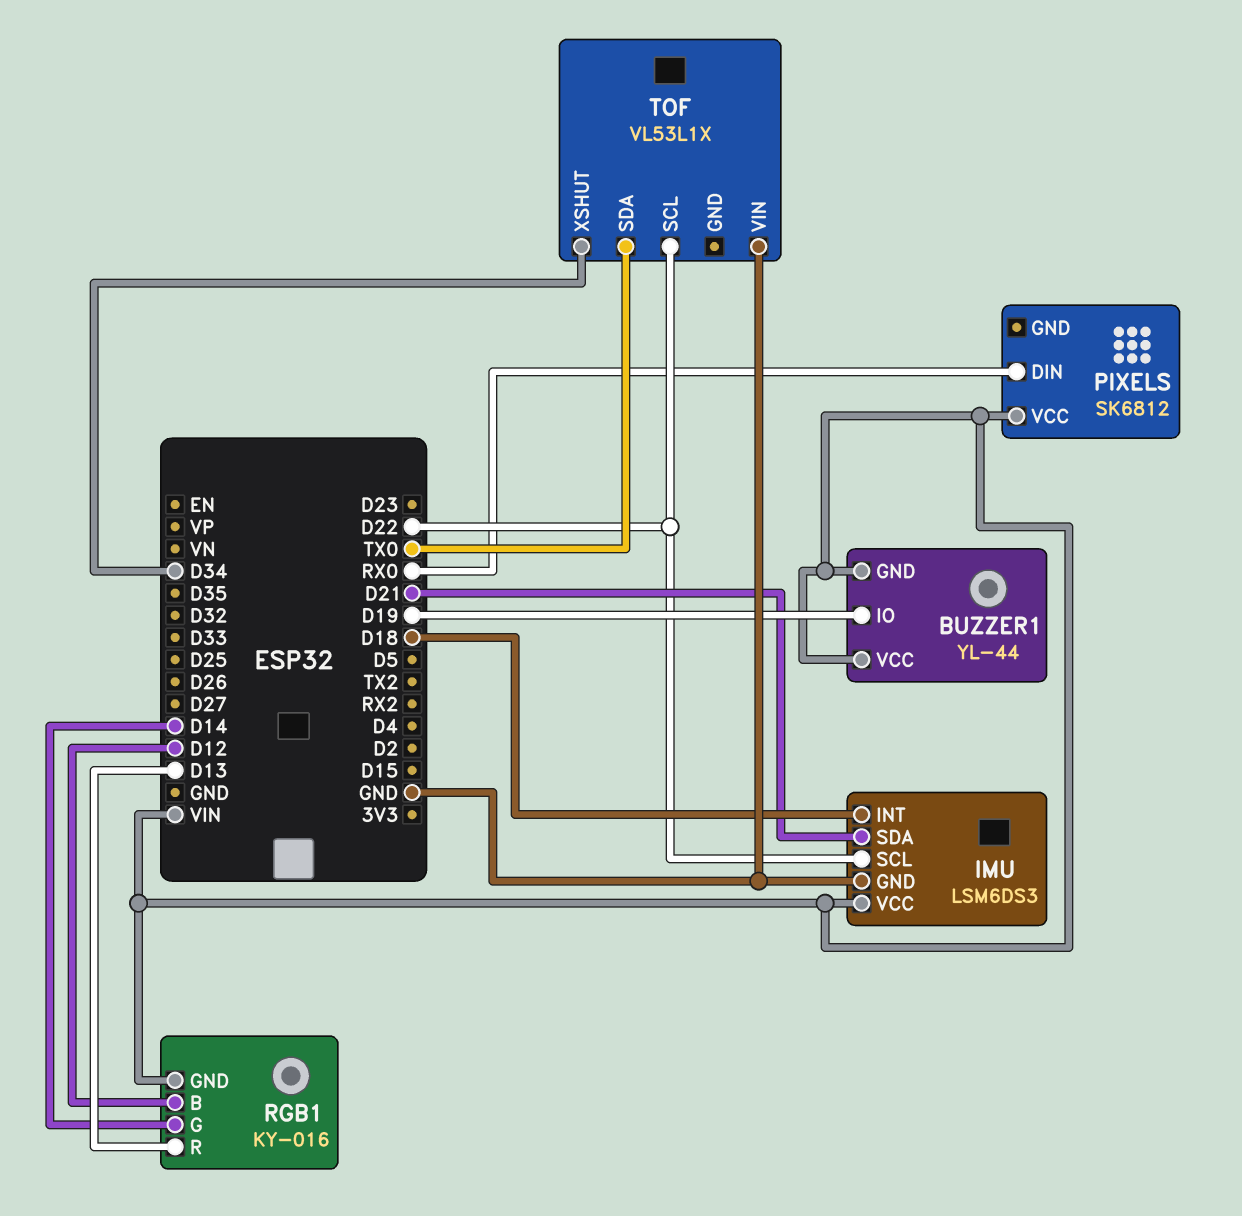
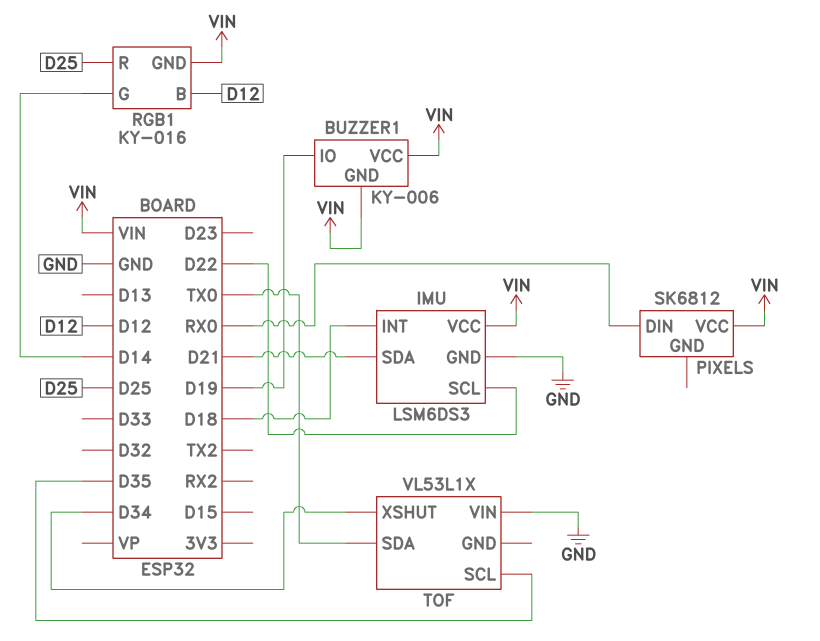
BUZZER1: YL-44 -> KY-006
RGB1 pin R: D13 -> D25
TOF pin SCL: D22 -> D35

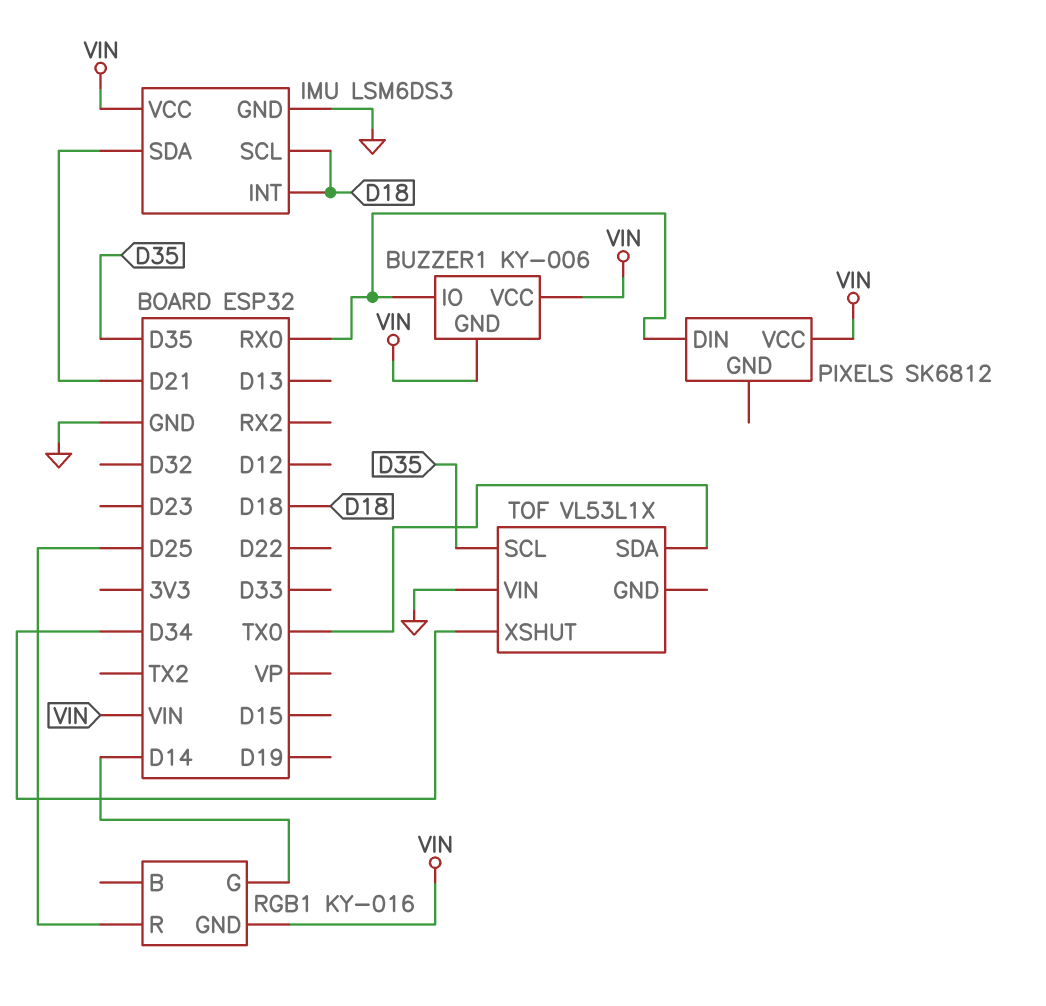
BUZZER1 pin IO: D19 -> RX0
IMU pin SCL: D22 -> D18
RGB1 pin B: D12 -> none

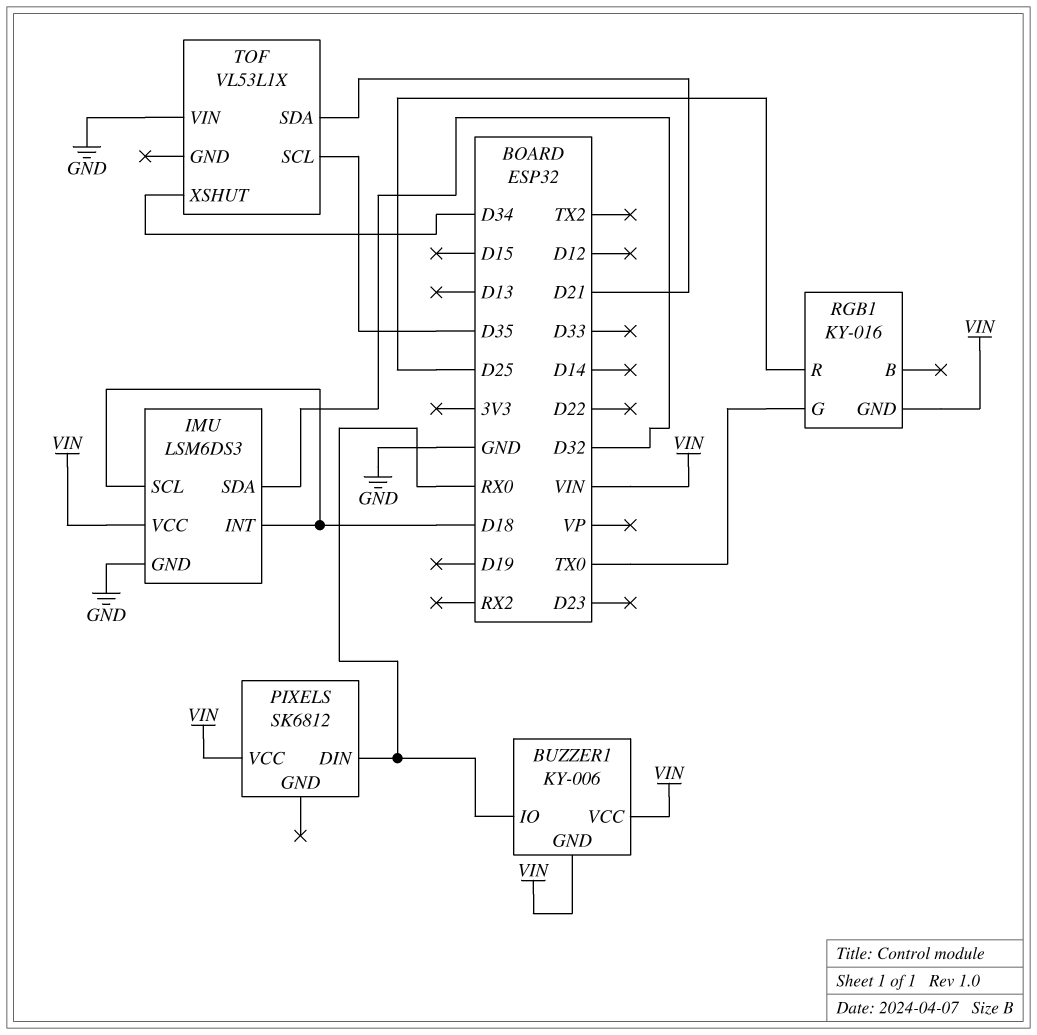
IMU pin SDA: D21 -> D32
RGB1 pin G: D14 -> TX0
TOF pin SDA: TX0 -> D21

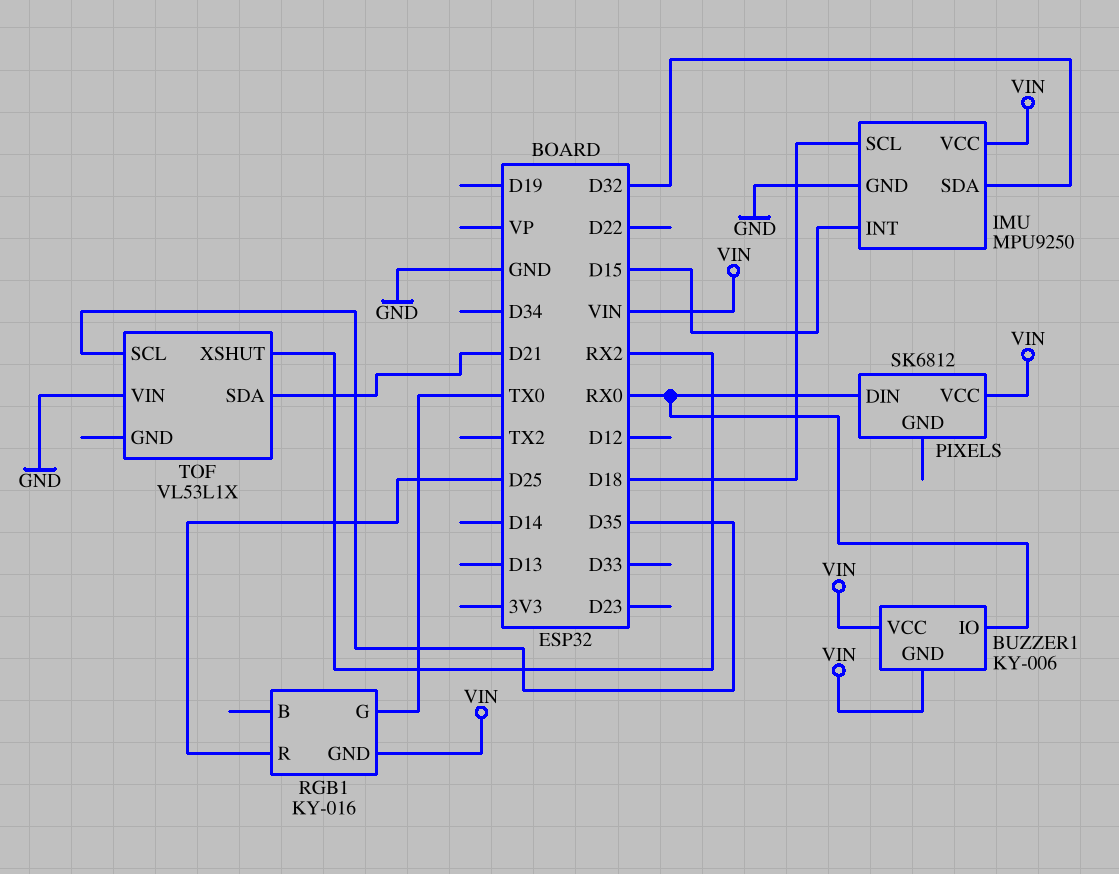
IMU: LSM6DS3 -> MPU9250
IMU pin INT: D18 -> D15
TOF pin XSHUT: D34 -> RX2

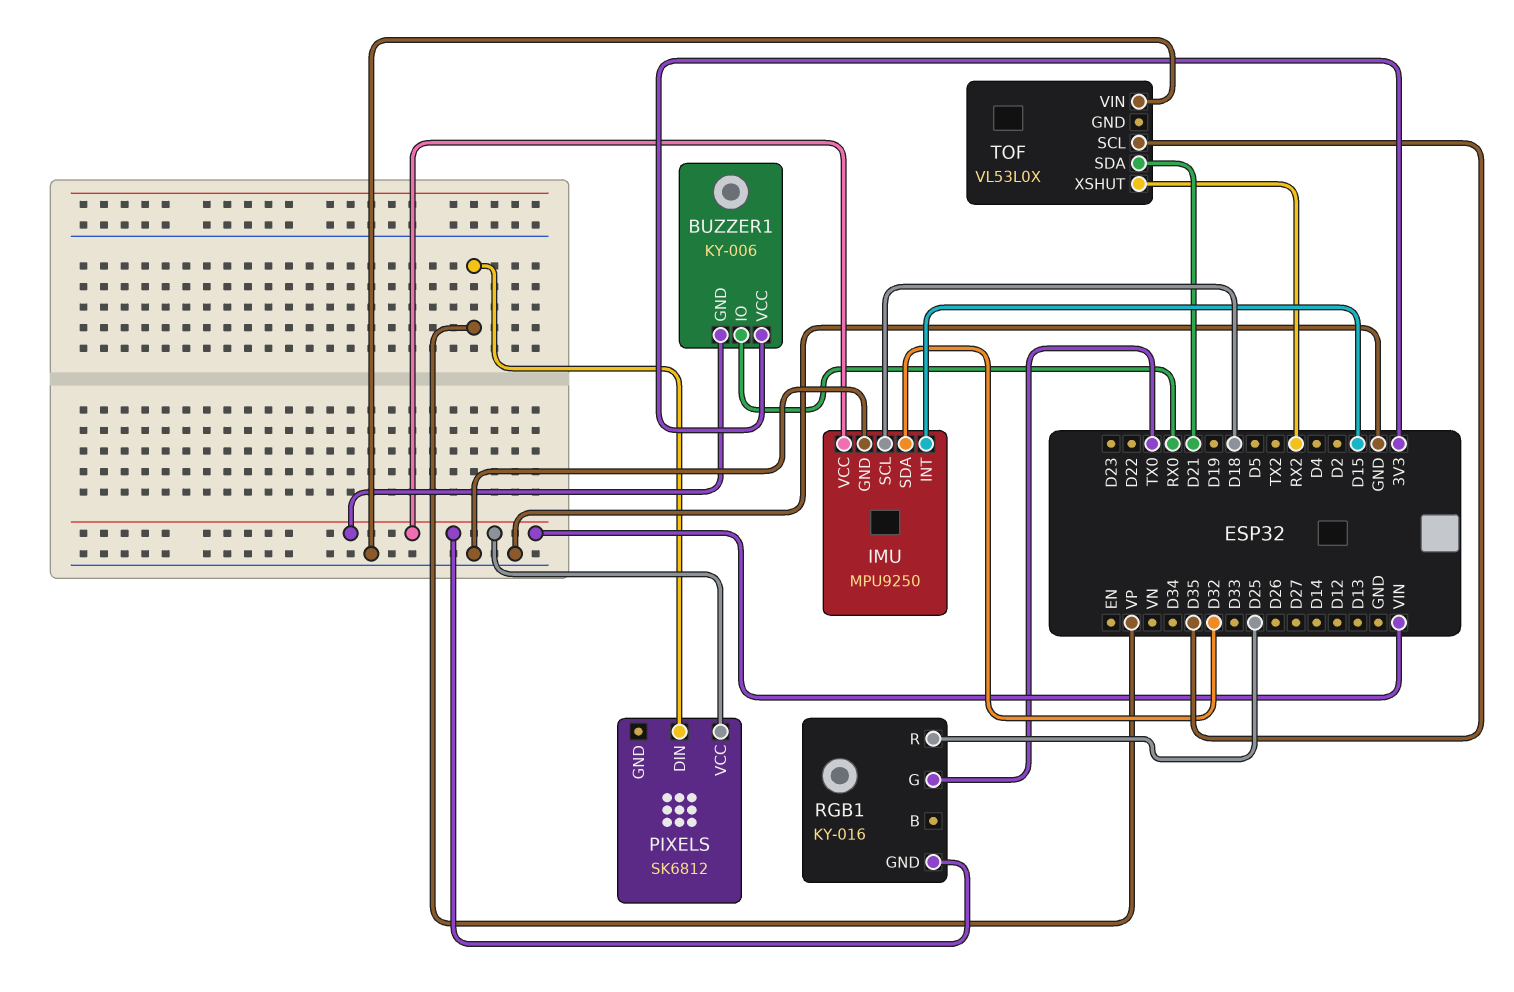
BUZZER1 pin VCC: VIN -> 3V3
PIXELS pin DIN: RX0 -> VP
TOF: VL53L1X -> VL53L0X

